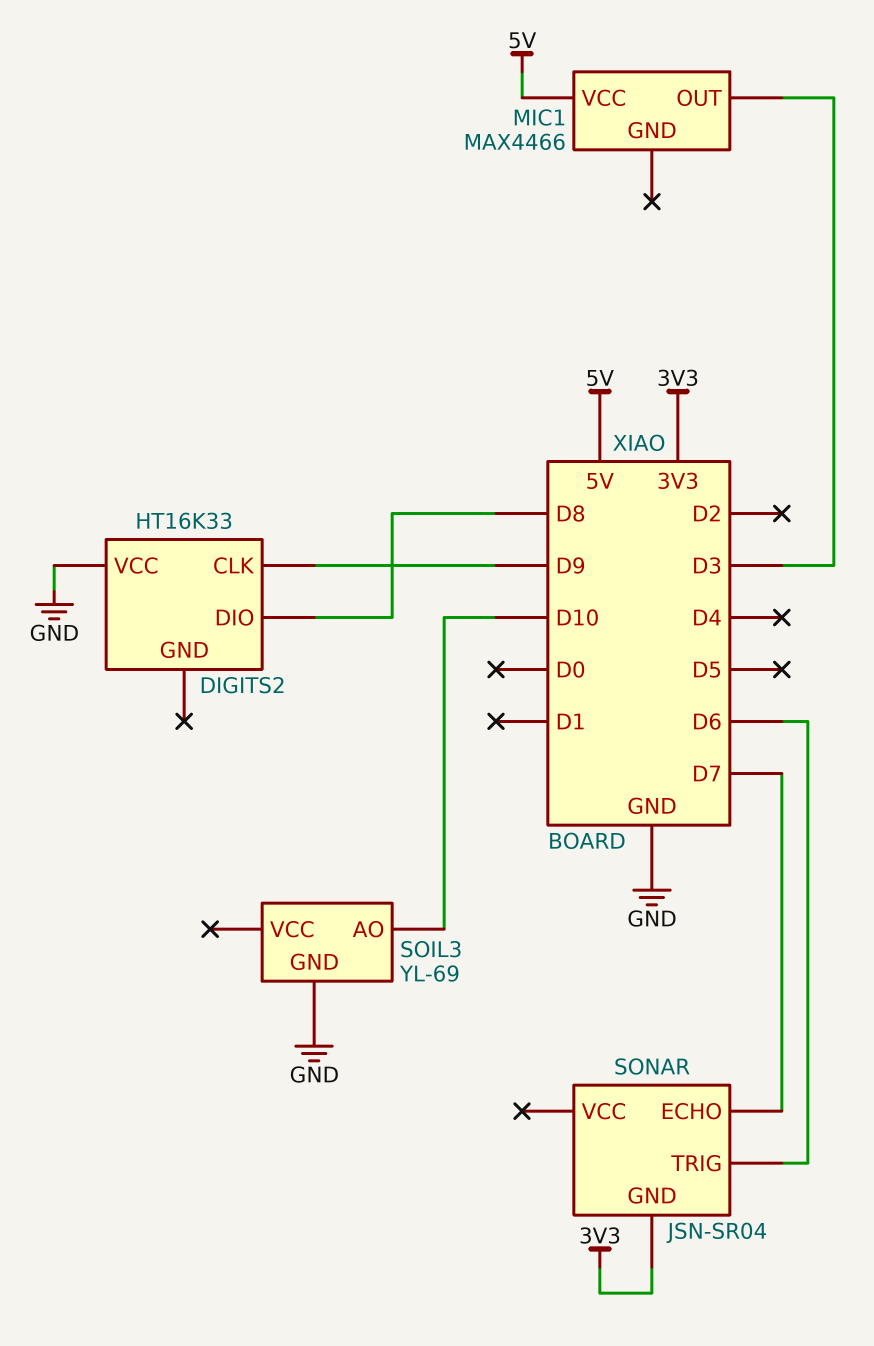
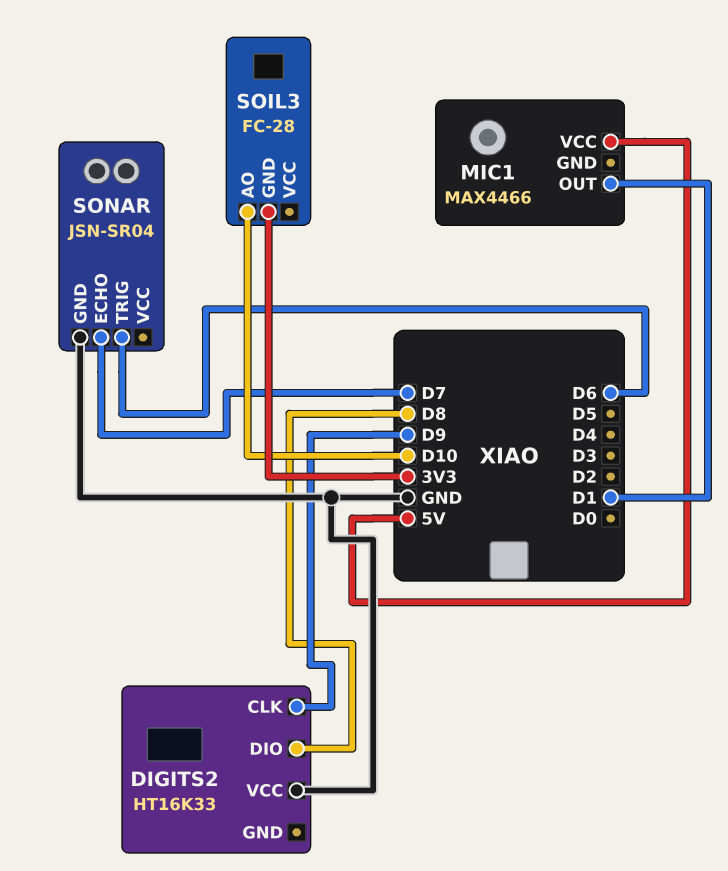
MIC1 pin OUT: D3 -> D1
SOIL3: YL-69 -> FC-28
SOIL3 pin GND: GND -> 3V3
SONAR pin GND: 3V3 -> GND

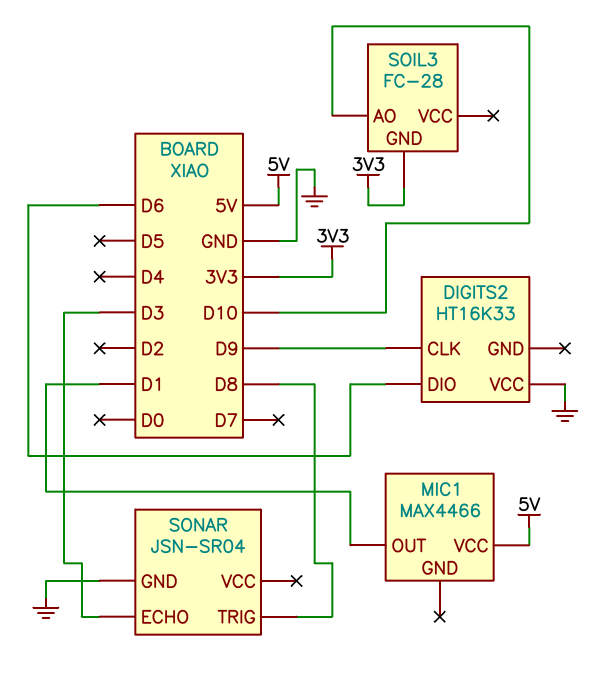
DIGITS2 pin DIO: D8 -> D6
SONAR pin ECHO: D7 -> D3
SONAR pin TRIG: D6 -> D8

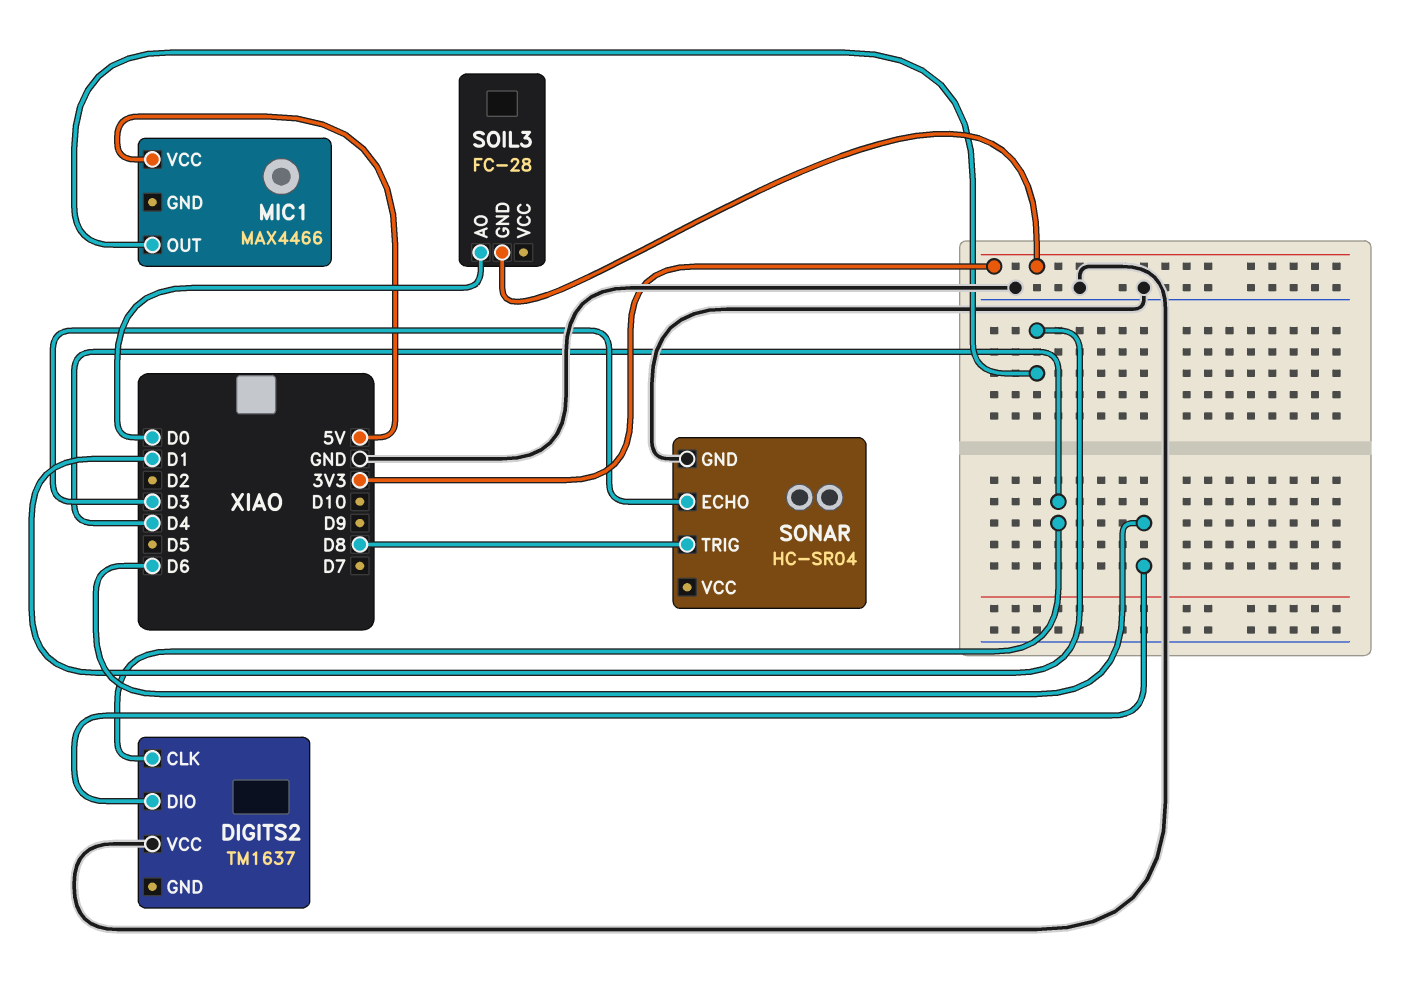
DIGITS2: HT16K33 -> TM1637
DIGITS2 pin CLK: D9 -> D4
SOIL3 pin AO: D10 -> D0
SONAR: JSN-SR04 -> HC-SR04

